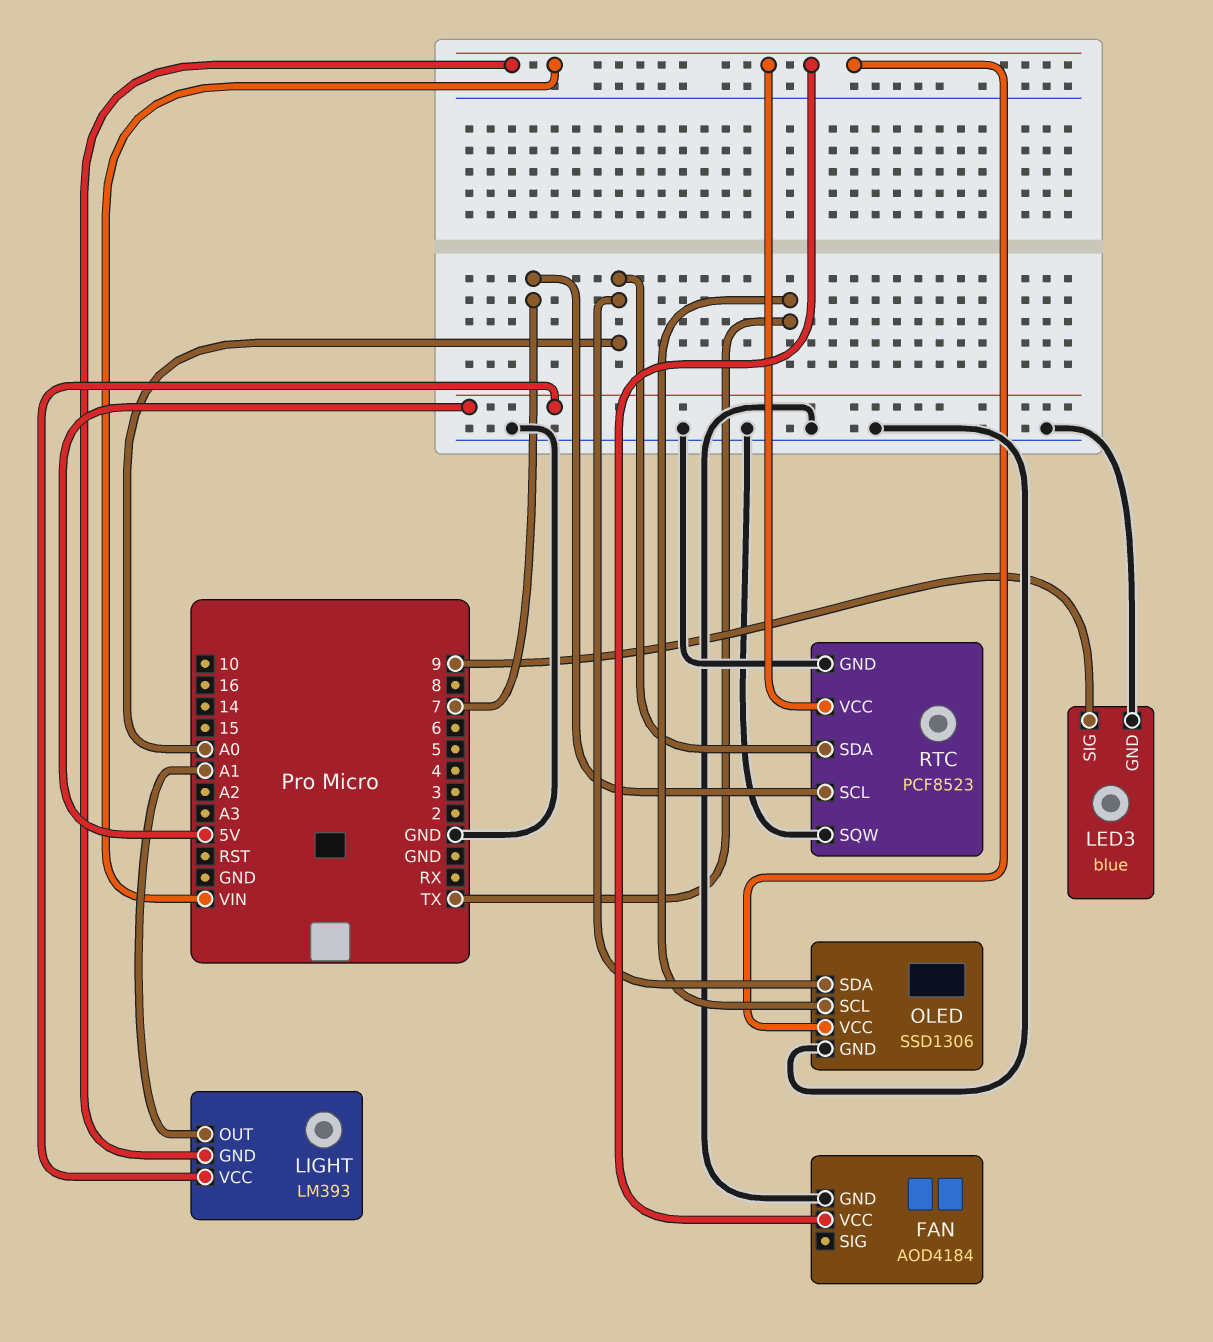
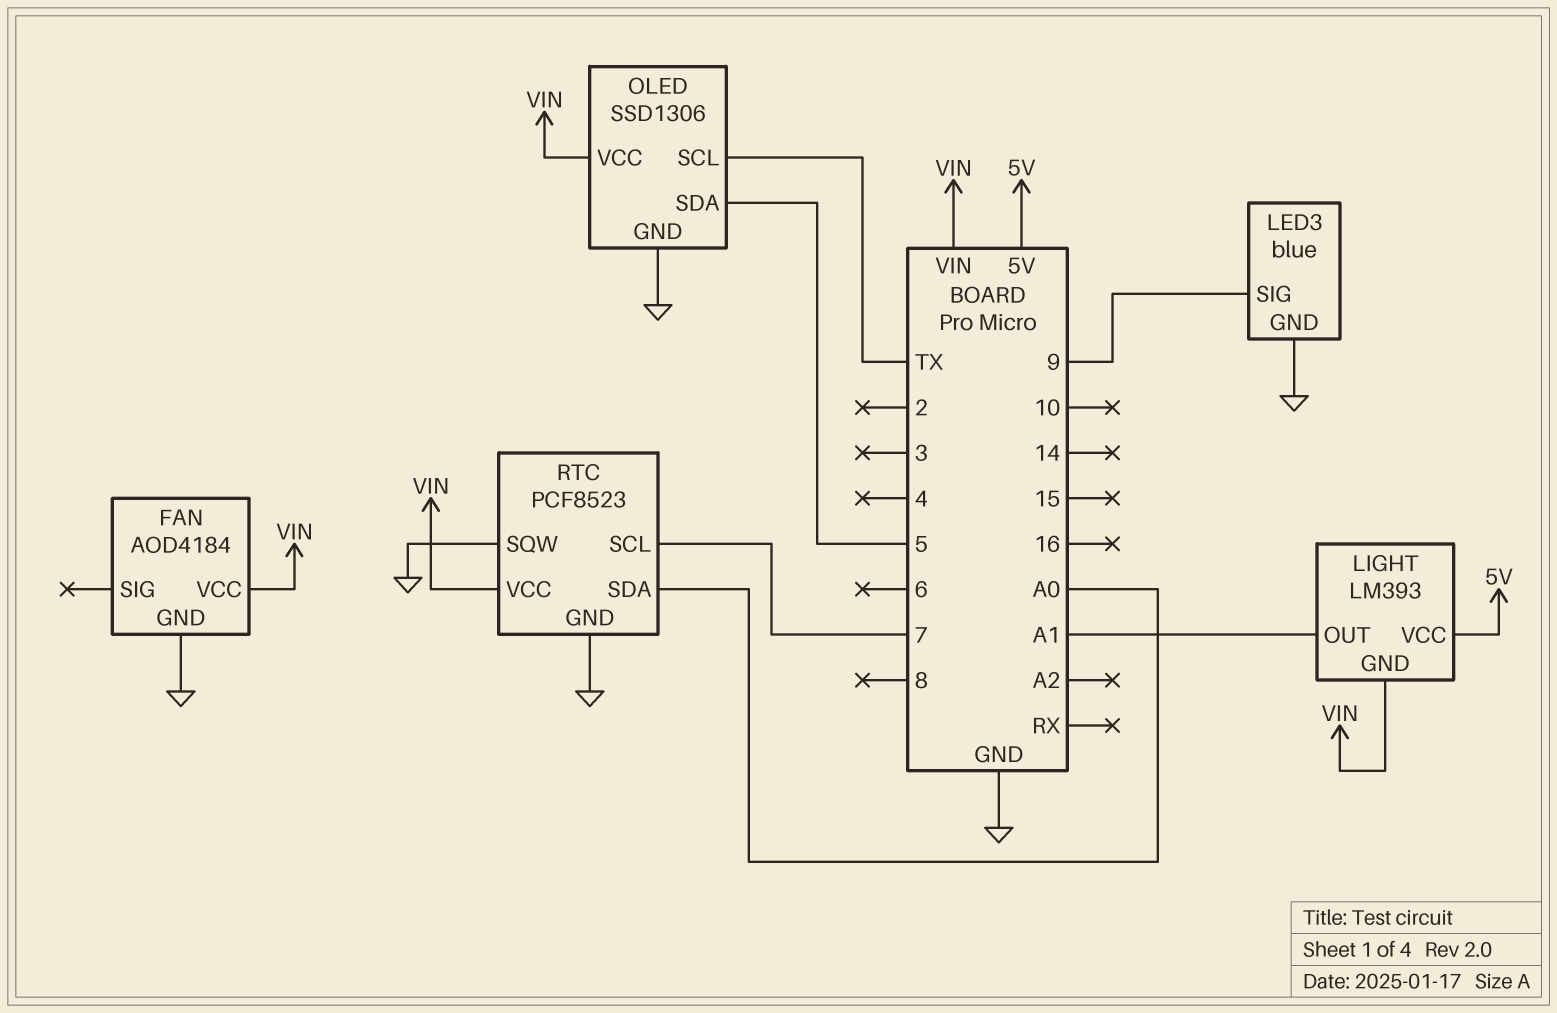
OLED pin SDA: A0 -> 5

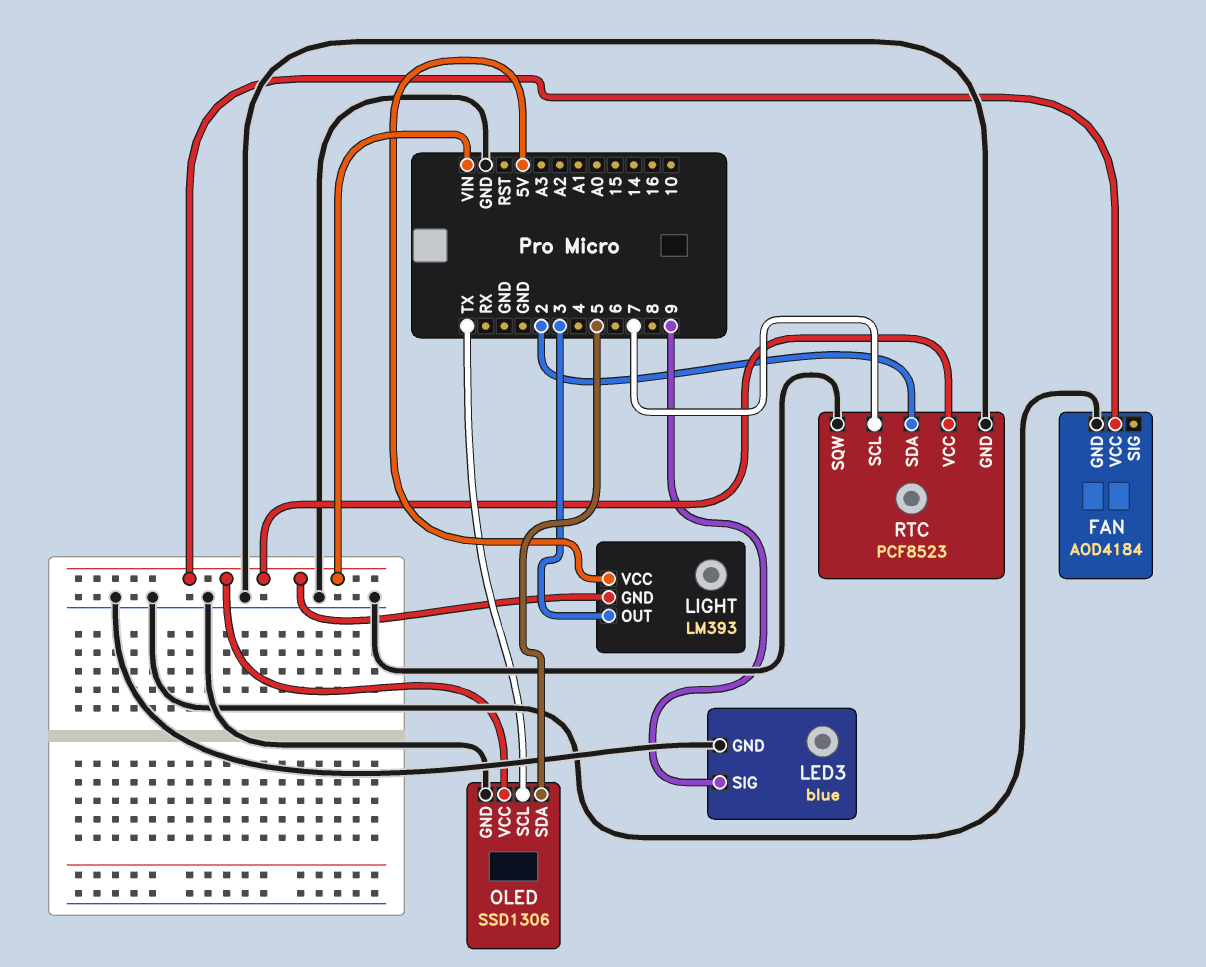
LIGHT pin OUT: A1 -> 3
RTC pin SDA: A0 -> 2

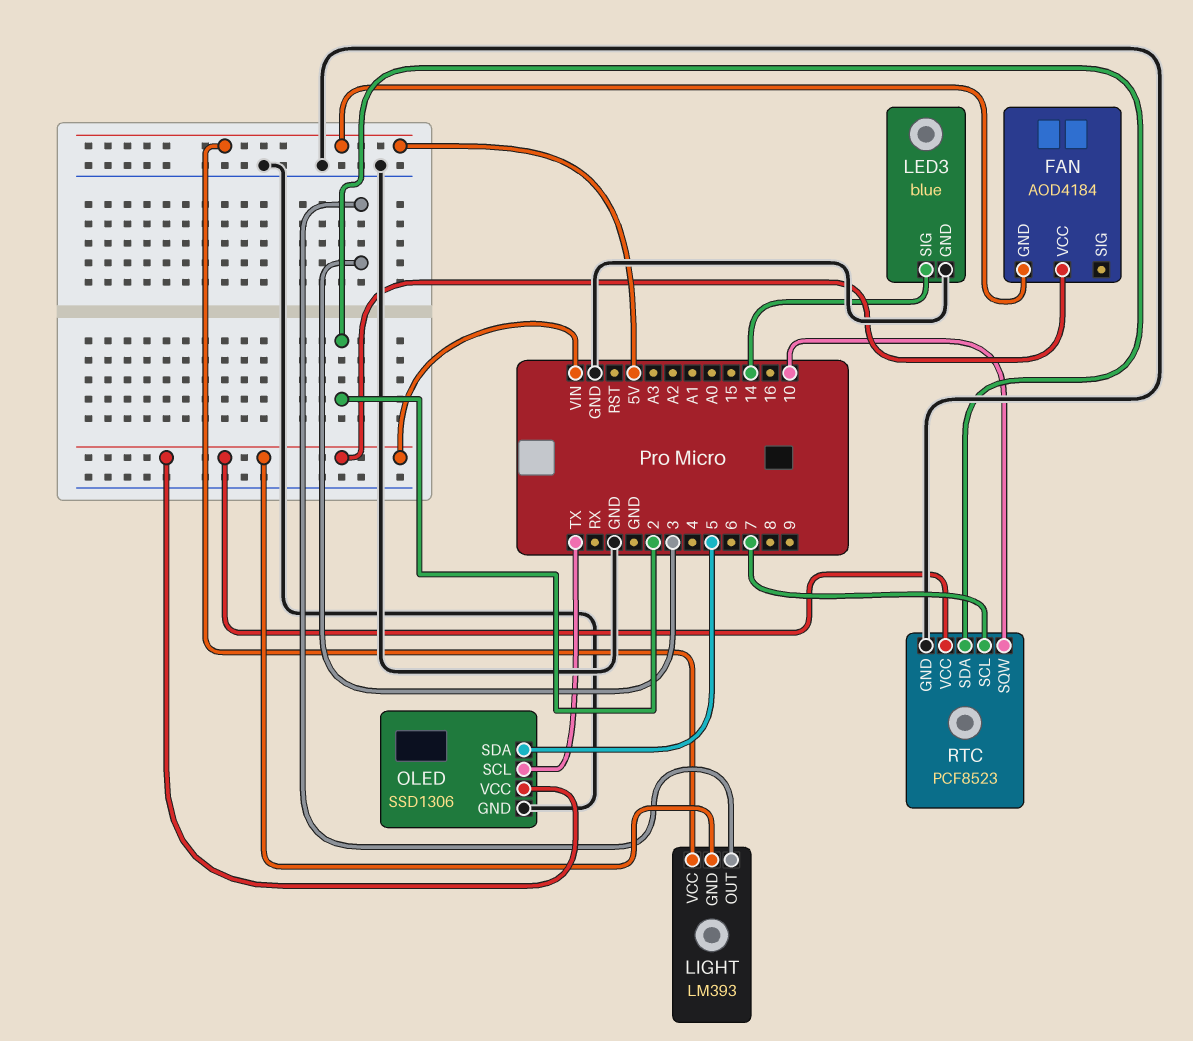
FAN pin GND: GND -> 5V
LED3 pin SIG: 9 -> 14
RTC pin SQW: GND -> 10

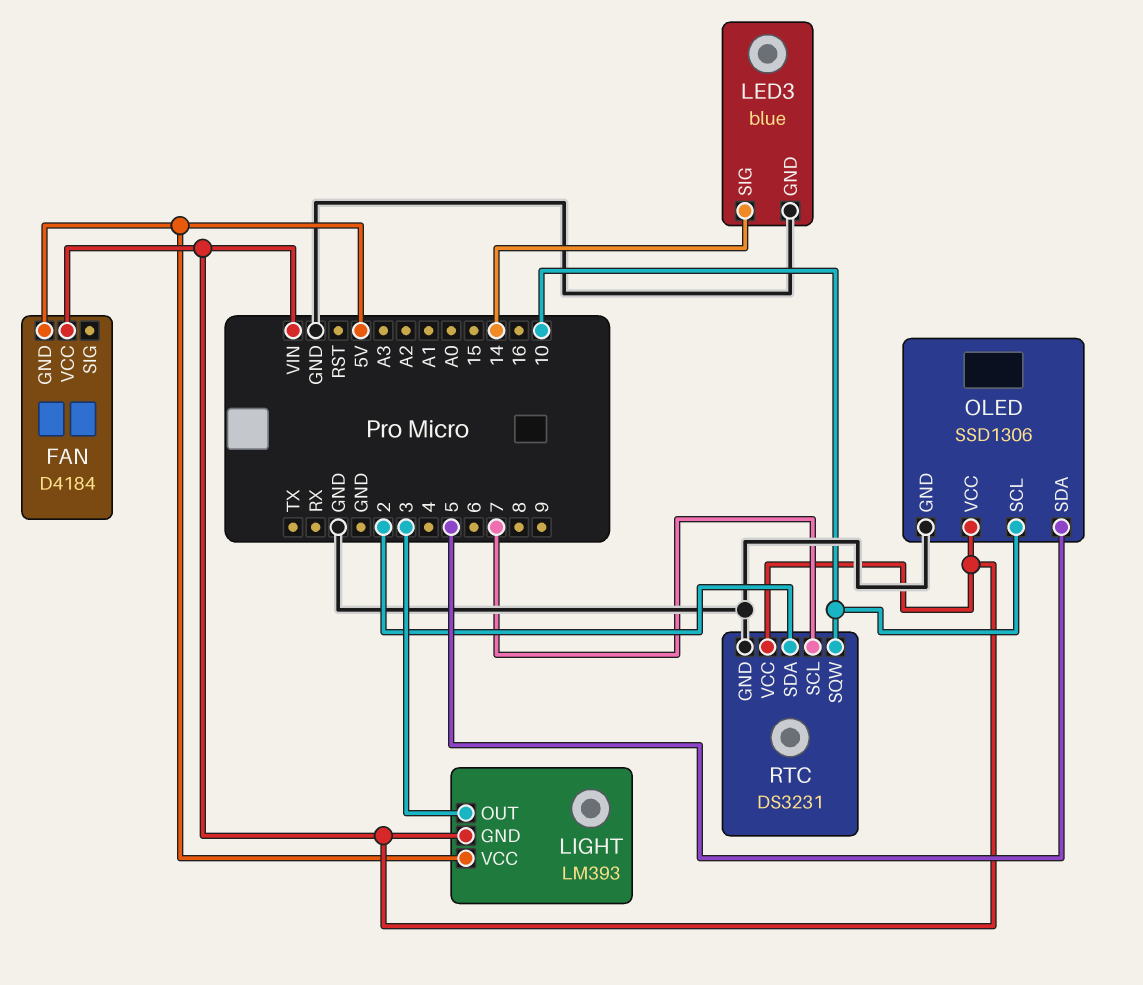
FAN: AOD4184 -> D4184
OLED pin SCL: TX -> 10
RTC: PCF8523 -> DS3231

